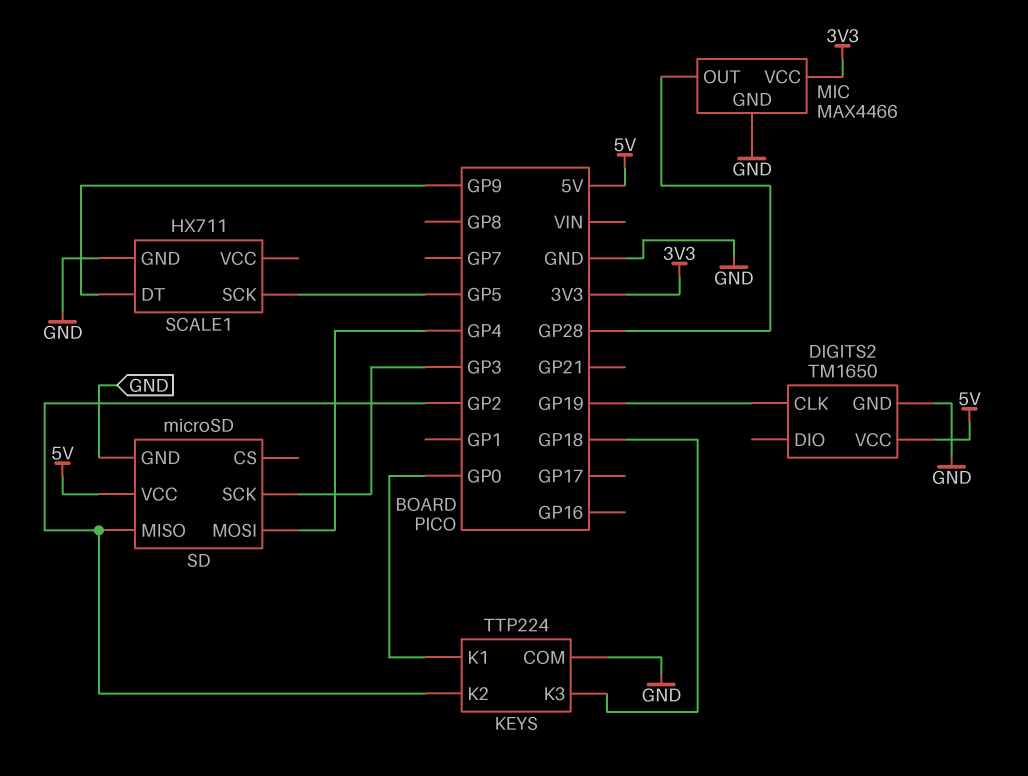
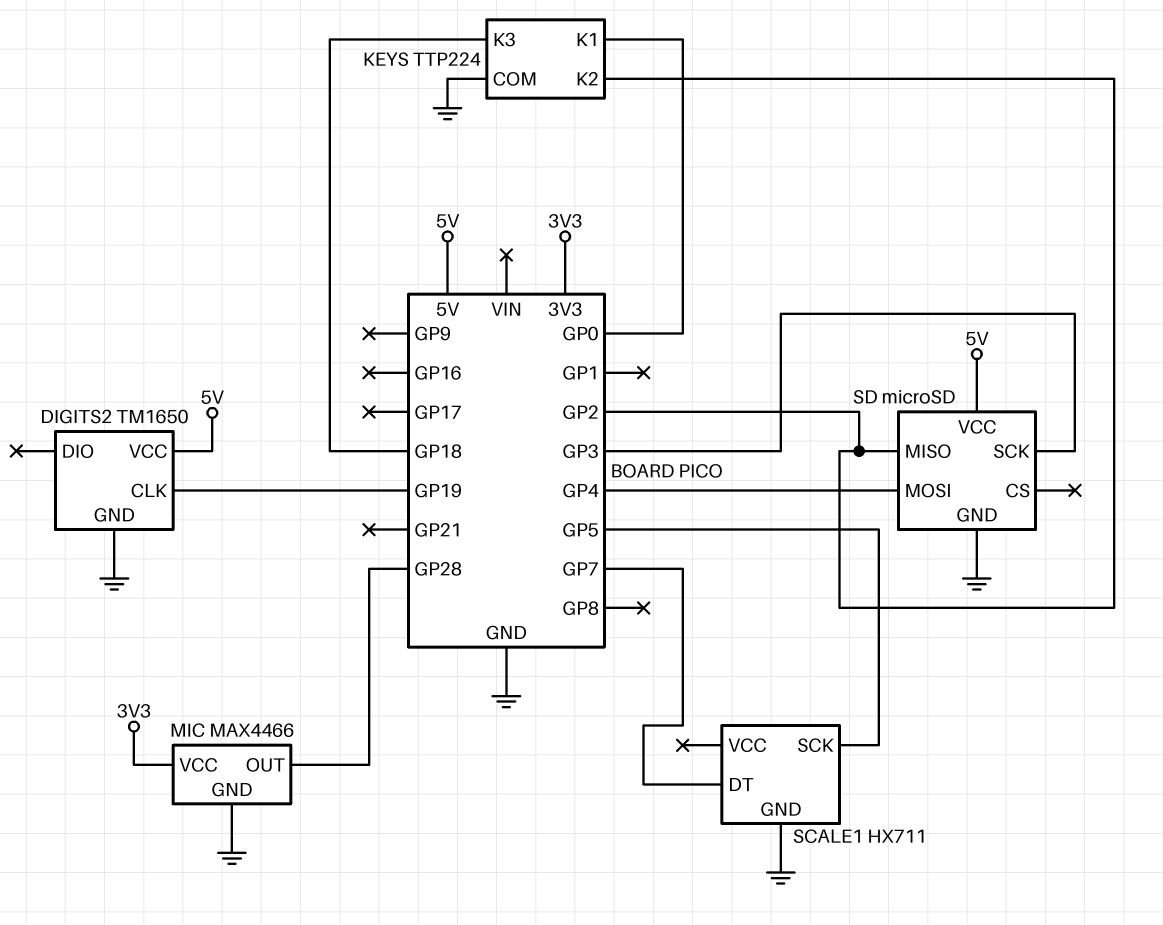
SCALE1 pin DT: GP9 -> GP7

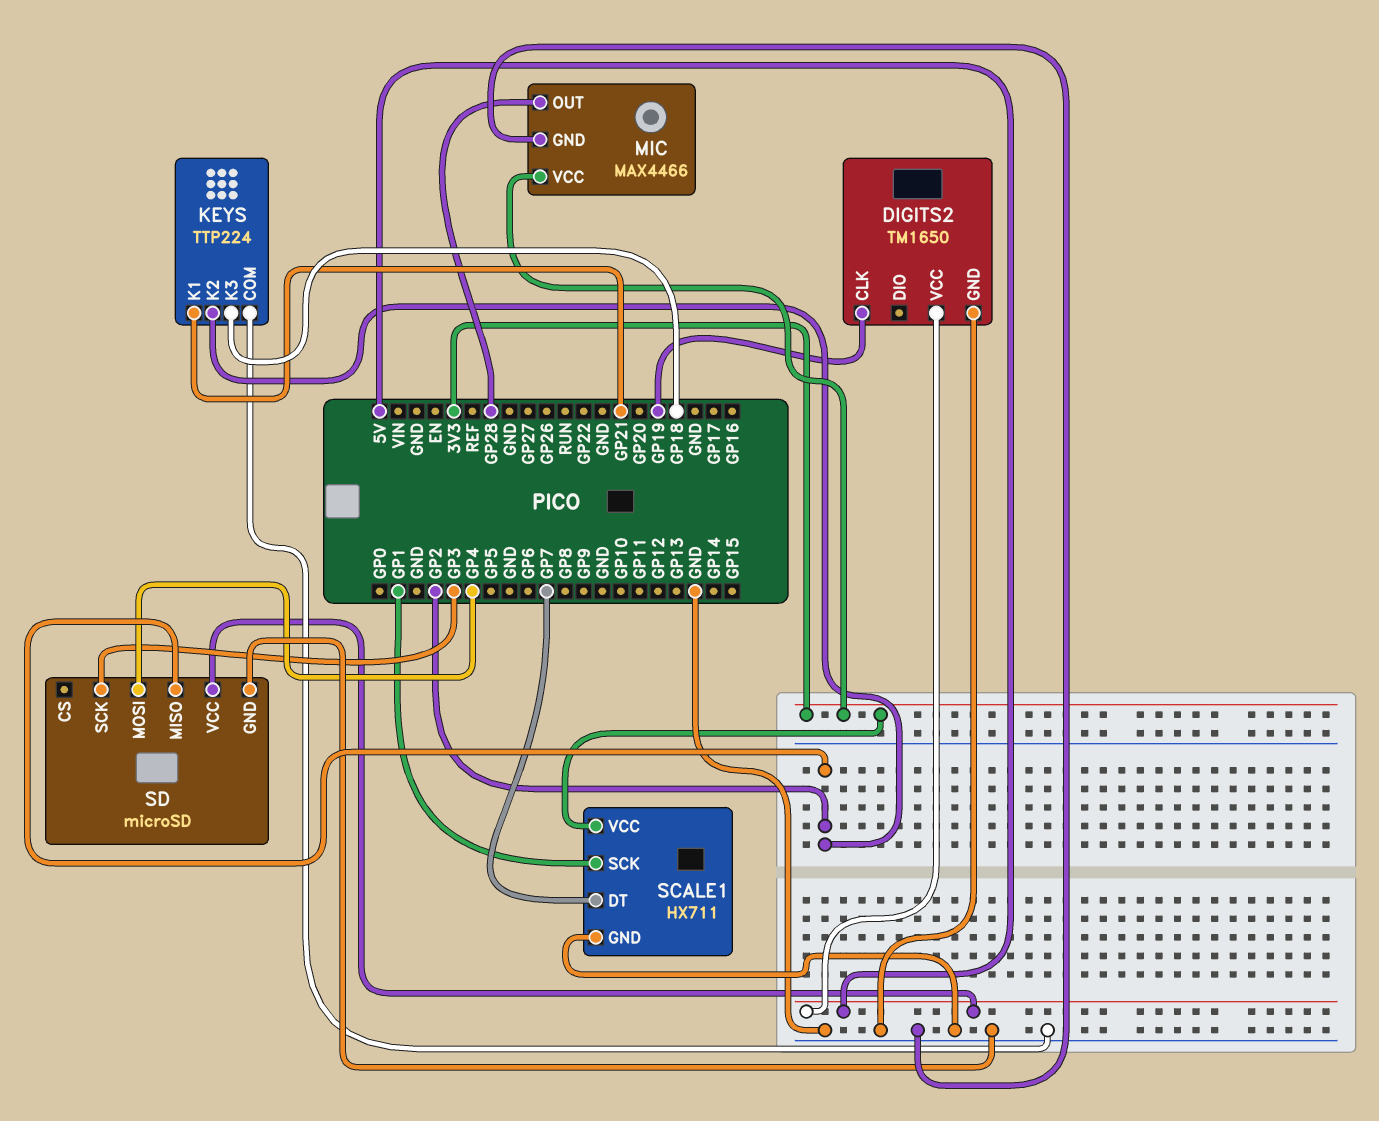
KEYS pin K1: GP0 -> GP21
SCALE1 pin SCK: GP5 -> GP1
SCALE1 pin VCC: none -> 3V3

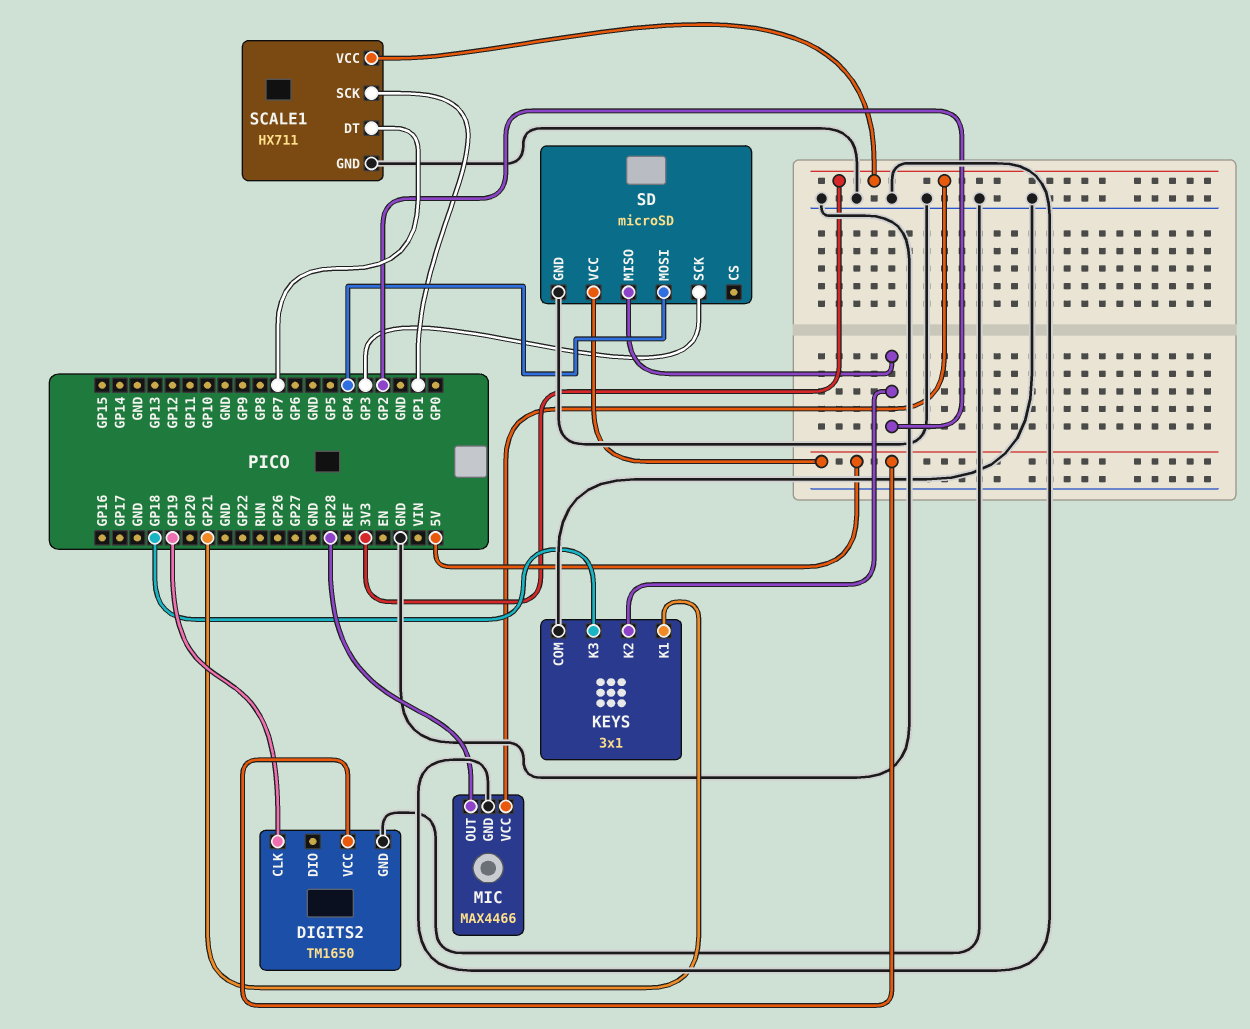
KEYS: TTP224 -> 3x1

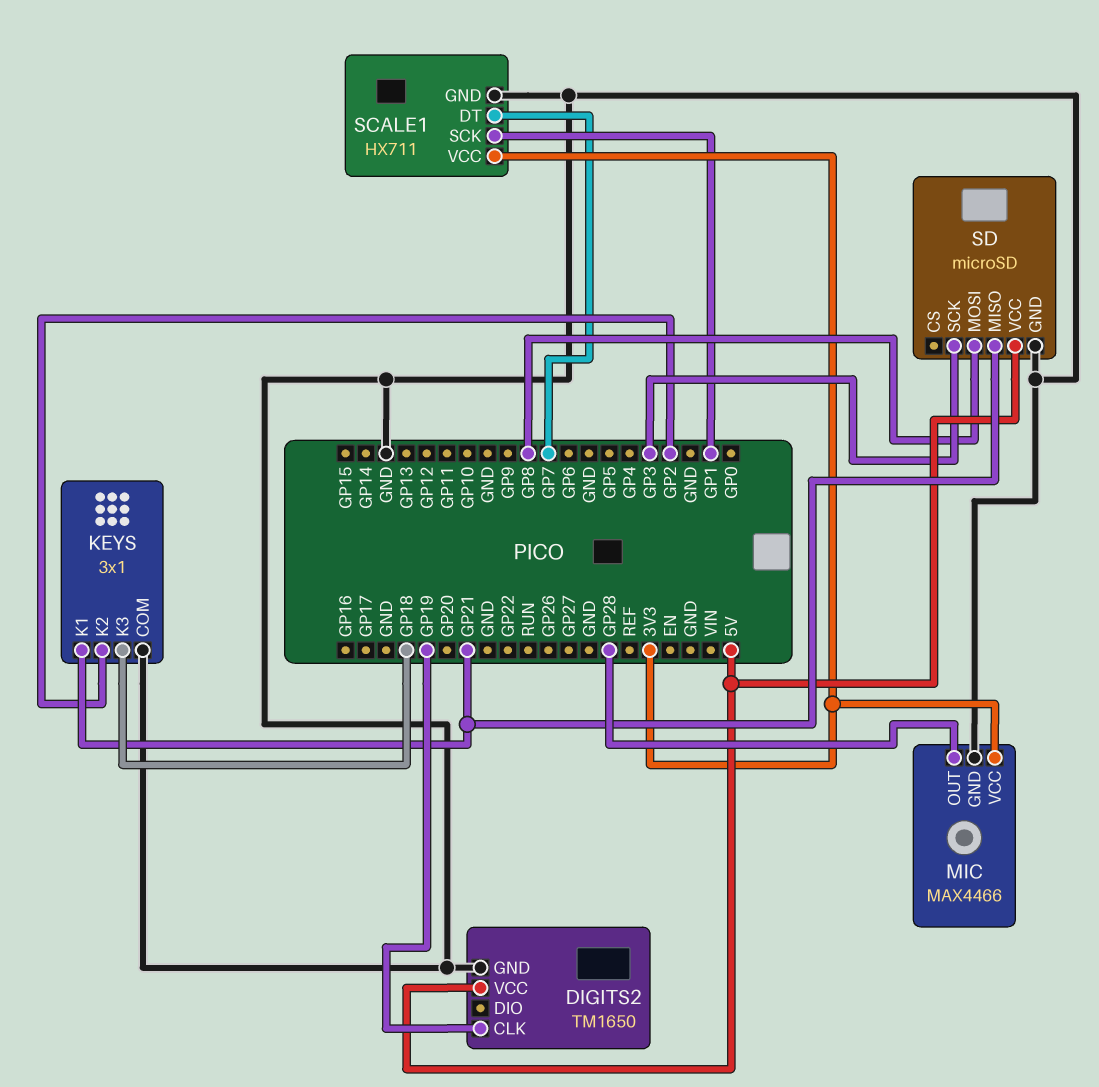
SD pin MISO: GP2 -> GP21
SD pin MOSI: GP4 -> GP8

